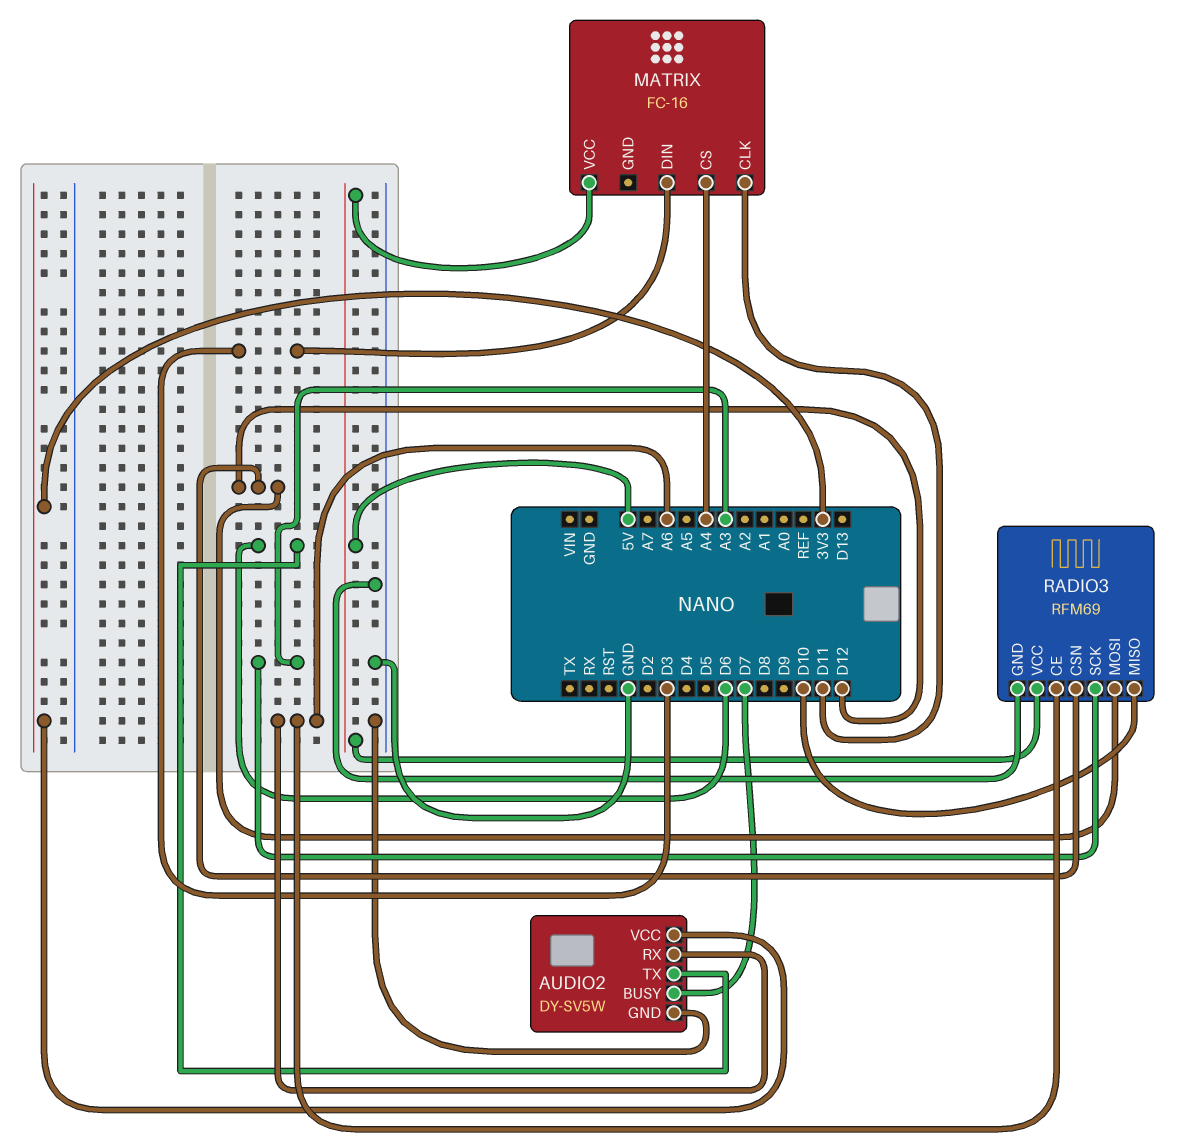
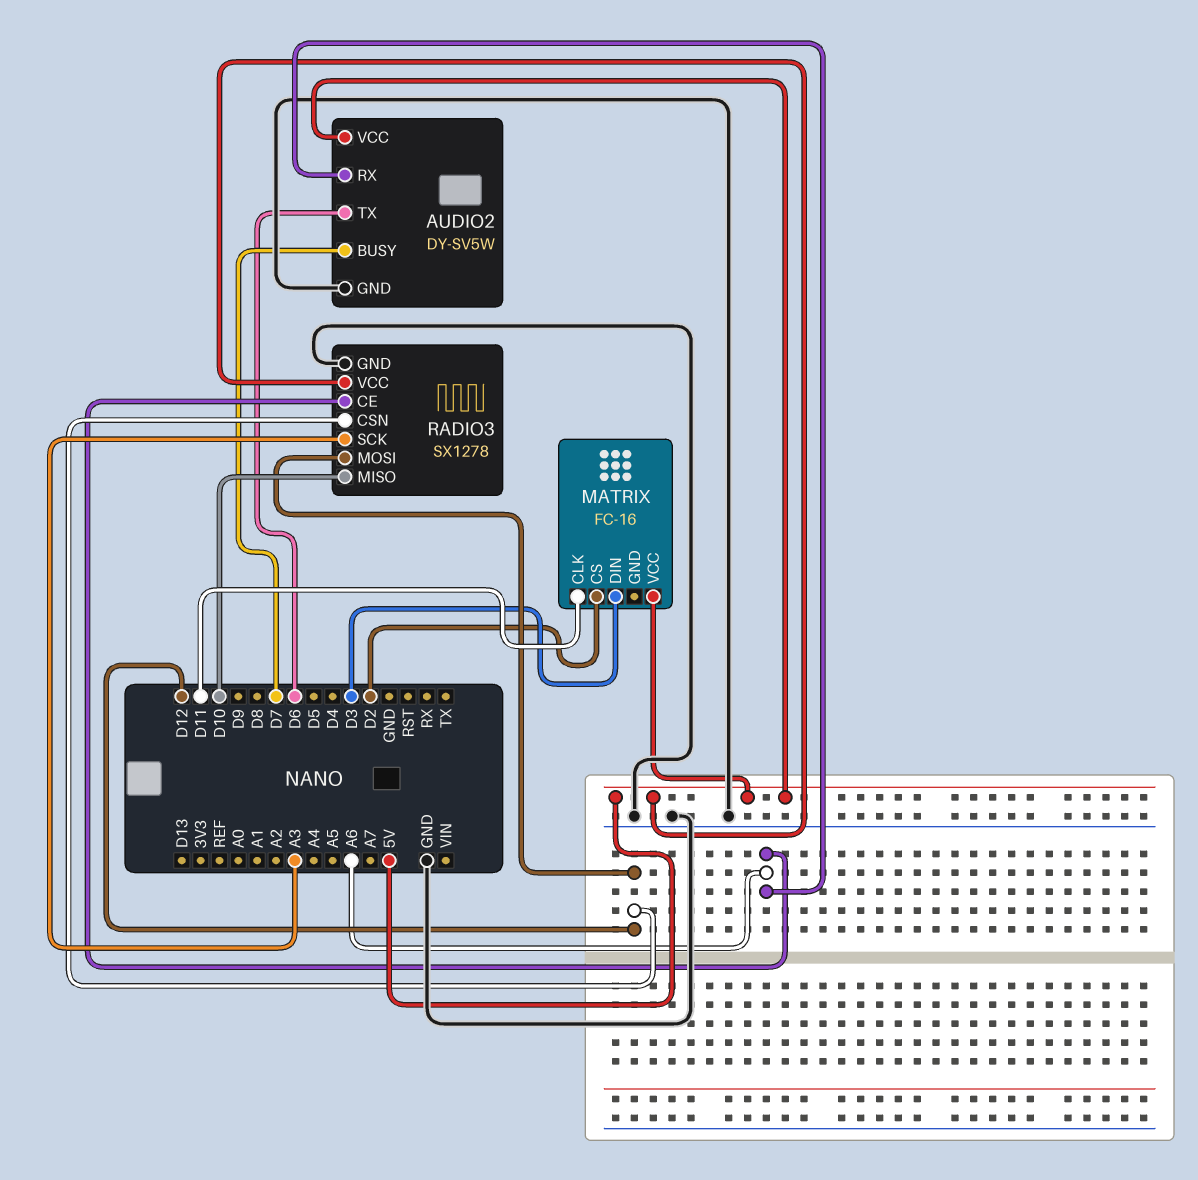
AUDIO2 pin VCC: 3V3 -> 5V
MATRIX pin CS: A4 -> D2
RADIO3: RFM69 -> SX1278

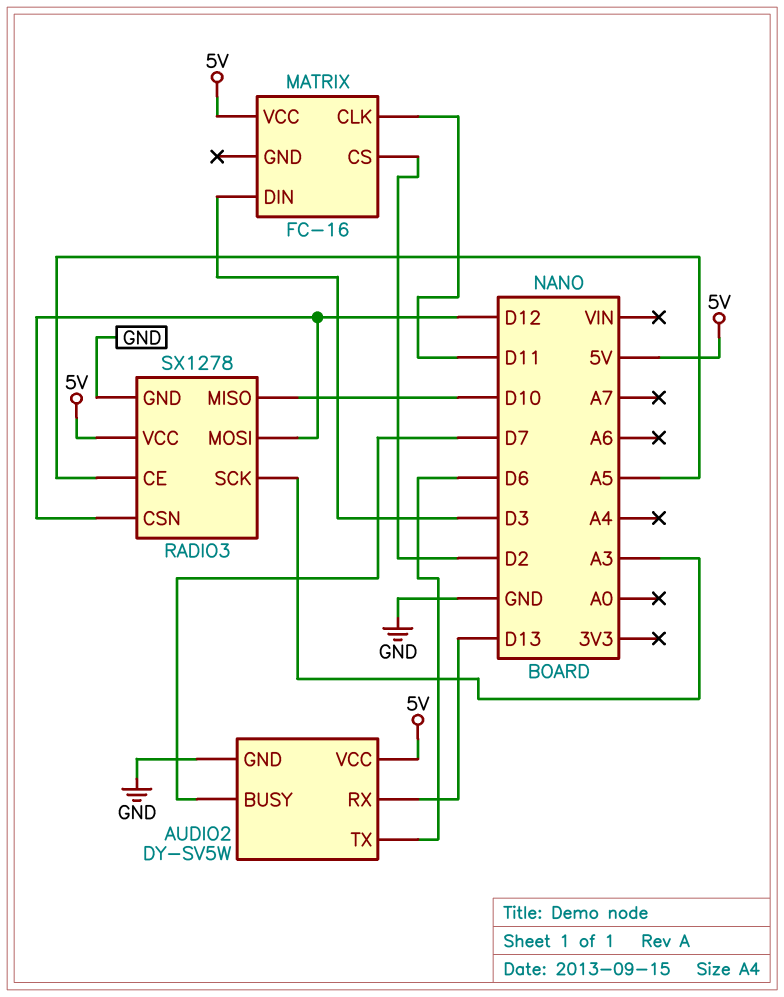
AUDIO2 pin RX: A6 -> D13
RADIO3 pin CE: A6 -> A5

